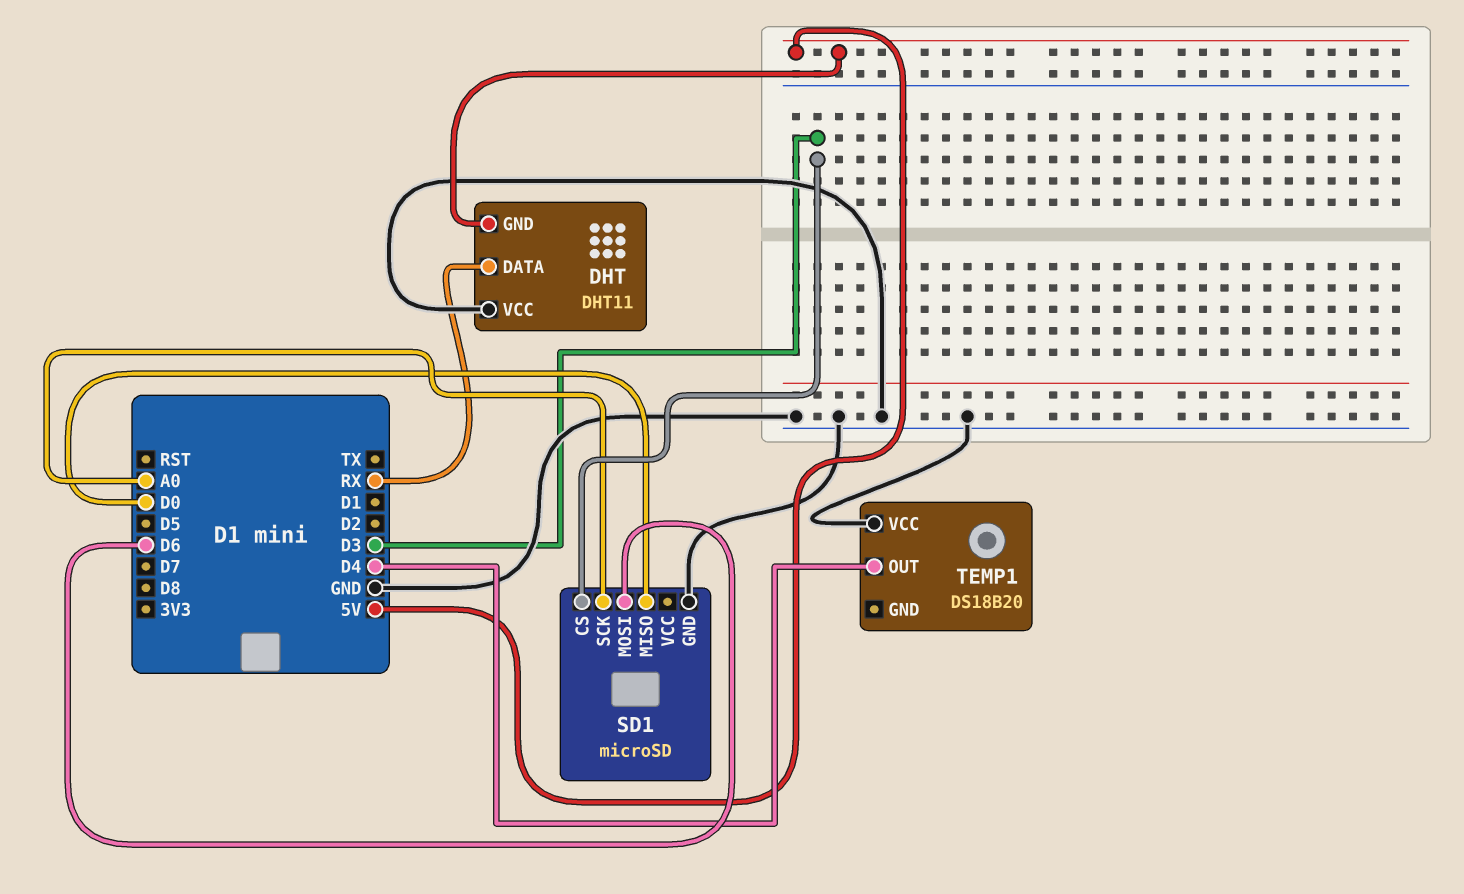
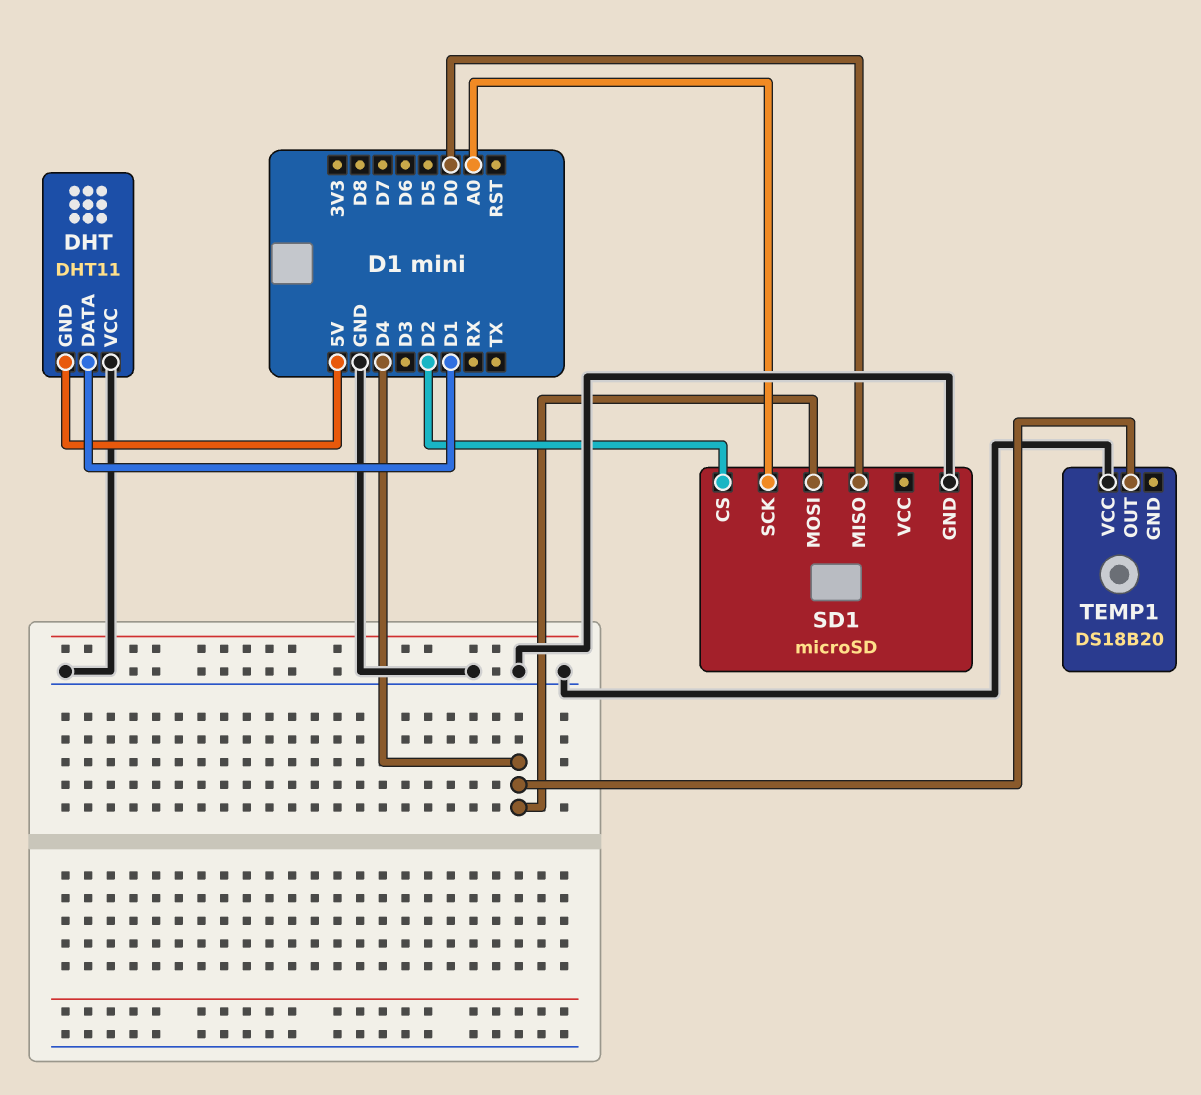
DHT pin DATA: RX -> D1
SD1 pin CS: D3 -> D2
SD1 pin MOSI: D6 -> D4

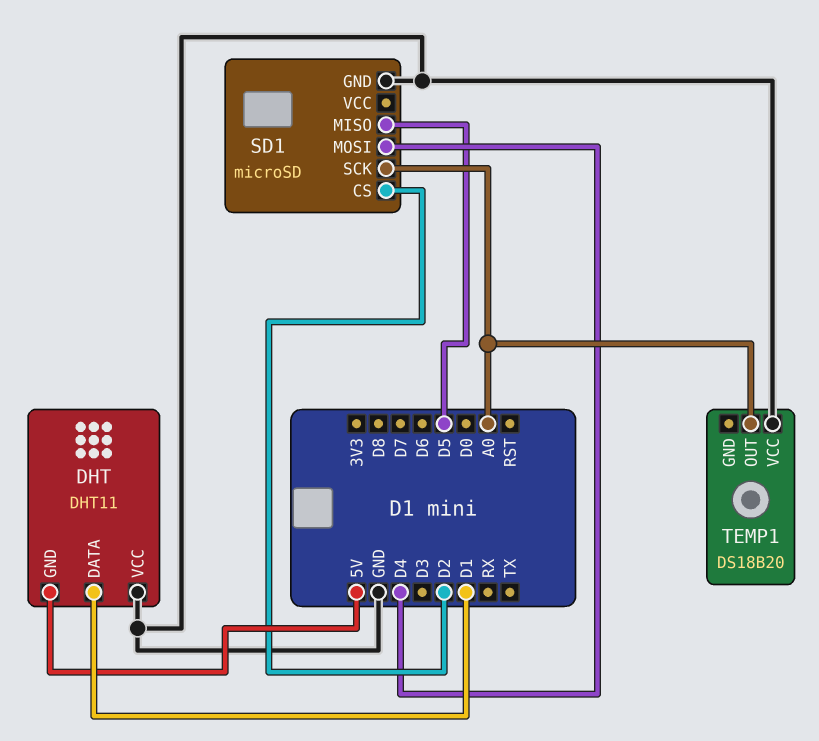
SD1 pin MISO: D0 -> D5
TEMP1 pin OUT: D4 -> A0

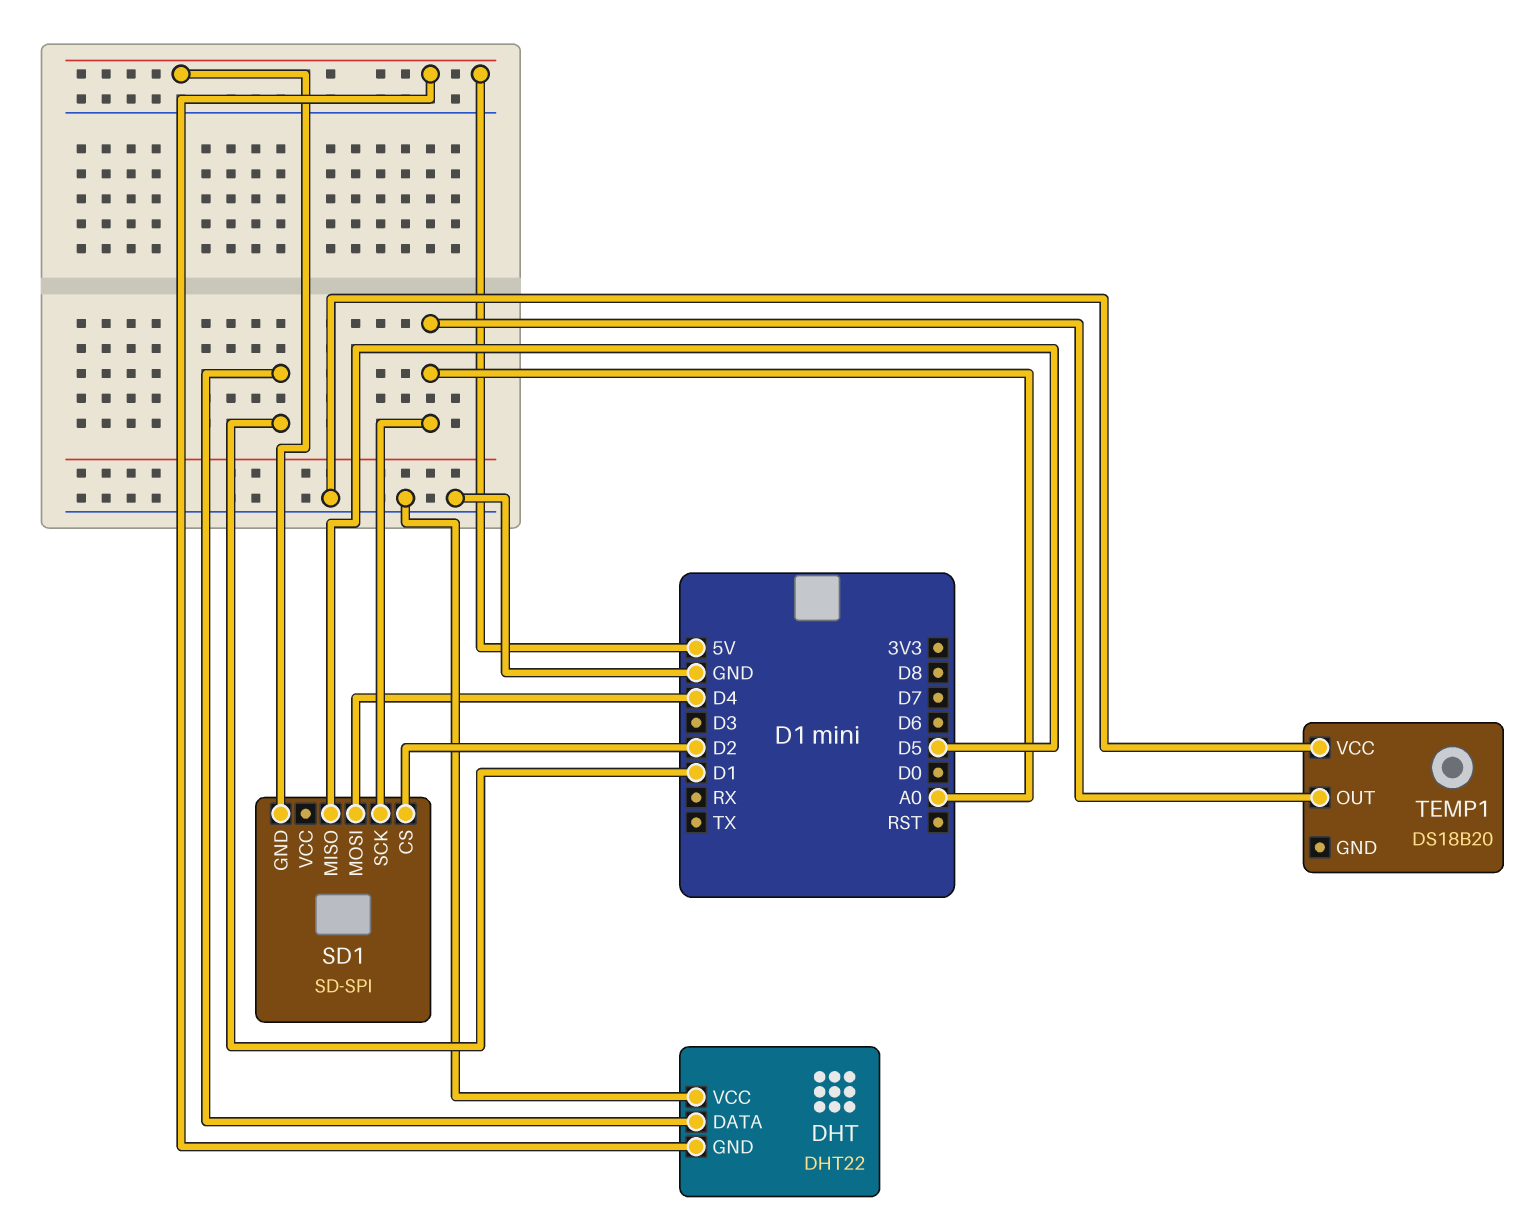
DHT: DHT11 -> DHT22
SD1: microSD -> SD-SPI
SD1 pin GND: GND -> 5V

